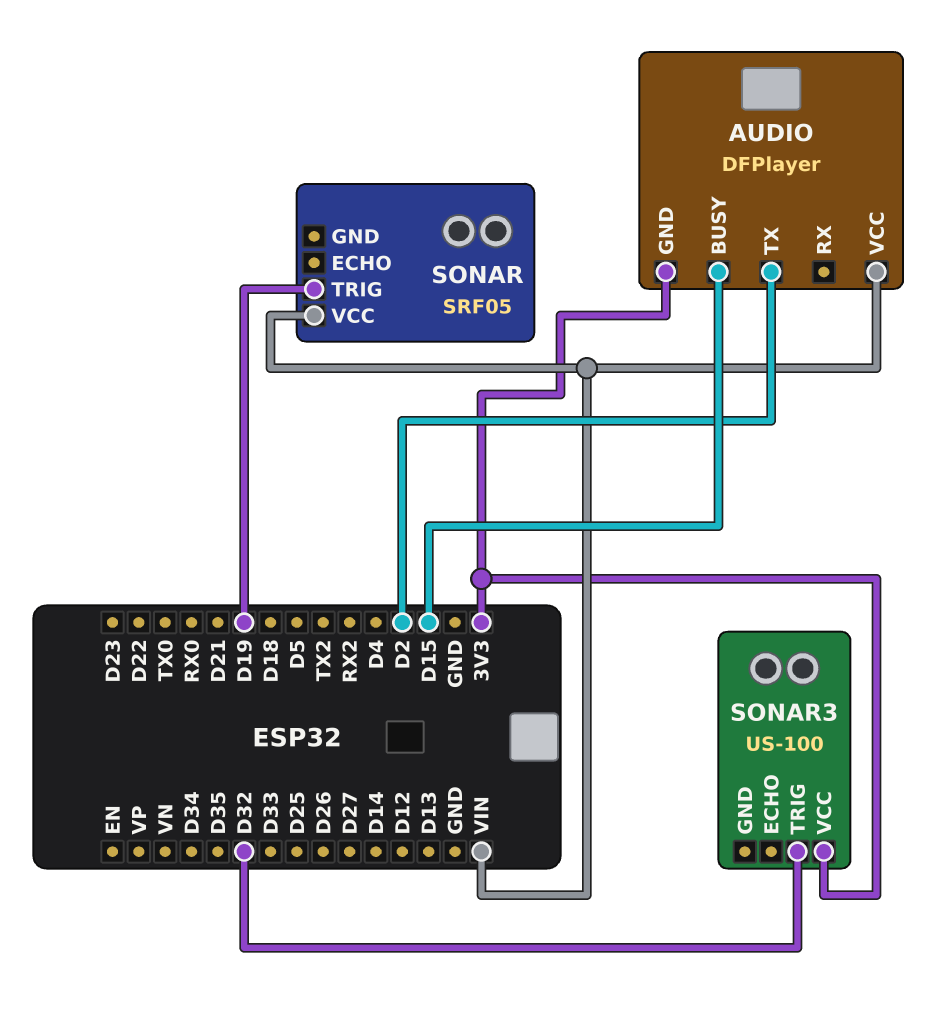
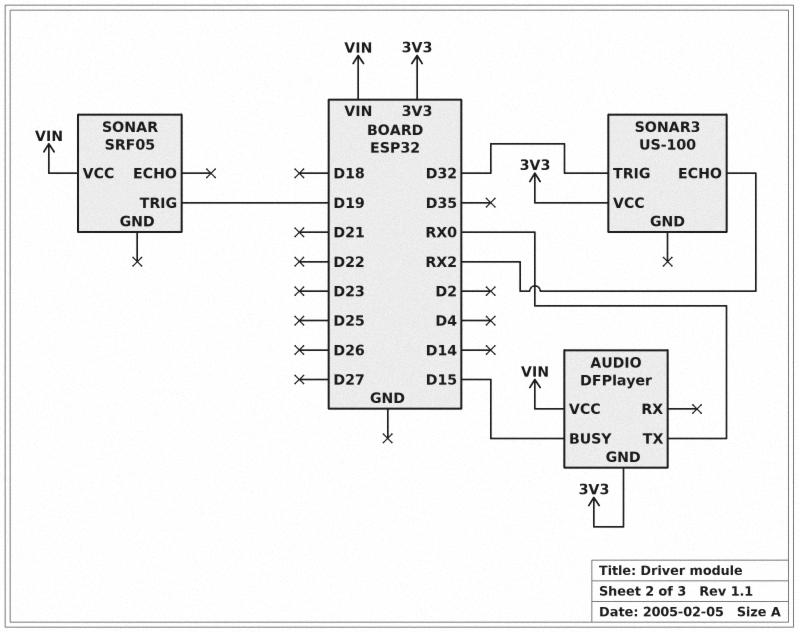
AUDIO pin TX: D2 -> RX0
SONAR3 pin ECHO: none -> RX2

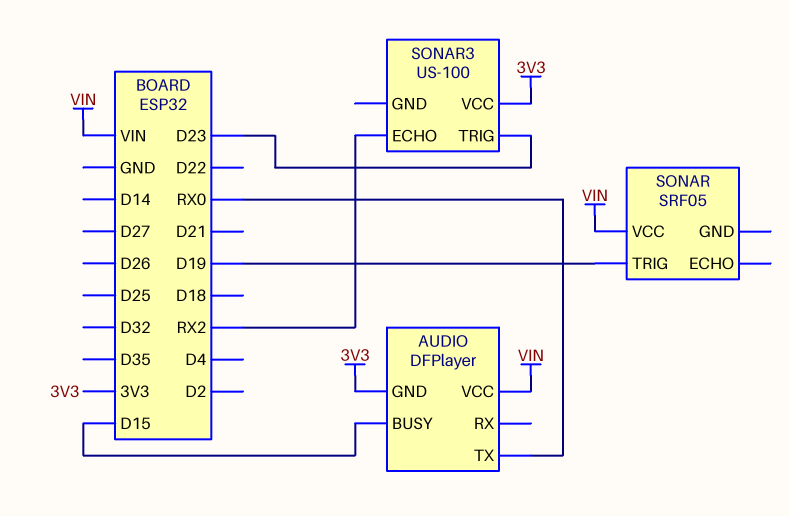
SONAR3 pin TRIG: D32 -> D23

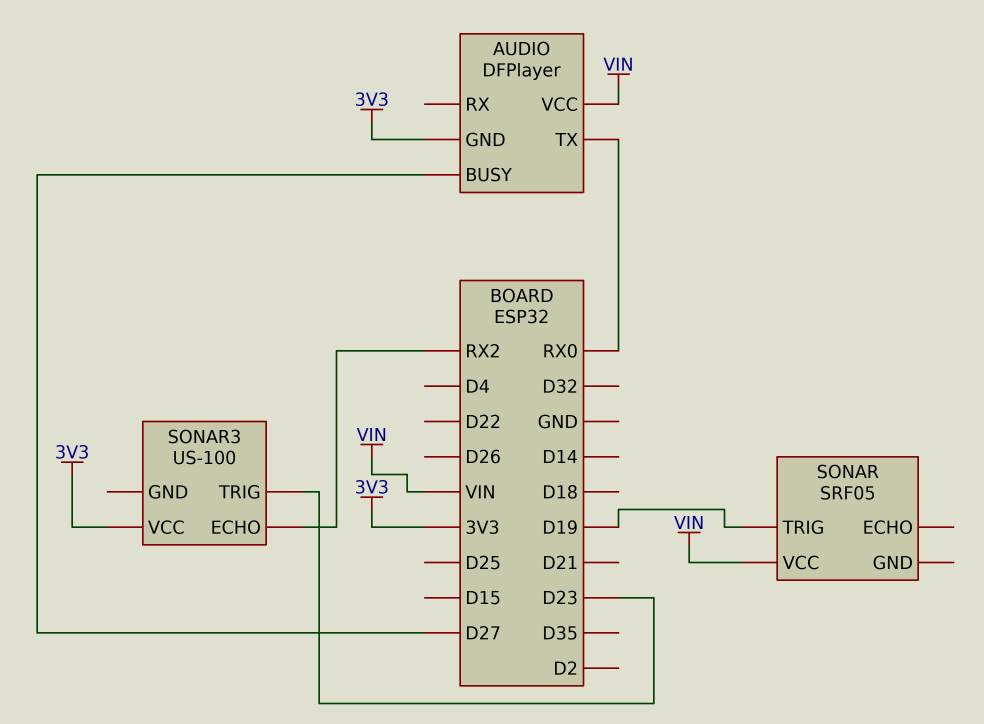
AUDIO pin BUSY: D15 -> D27

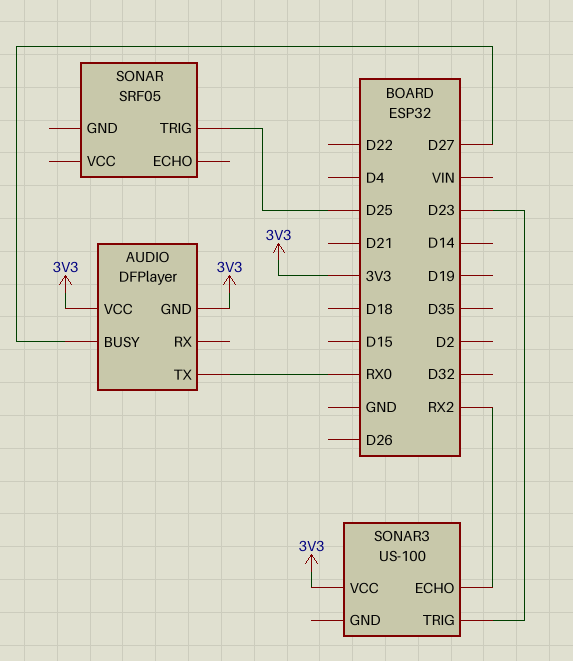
AUDIO pin VCC: VIN -> 3V3
SONAR pin TRIG: D19 -> D25
SONAR pin VCC: VIN -> none

